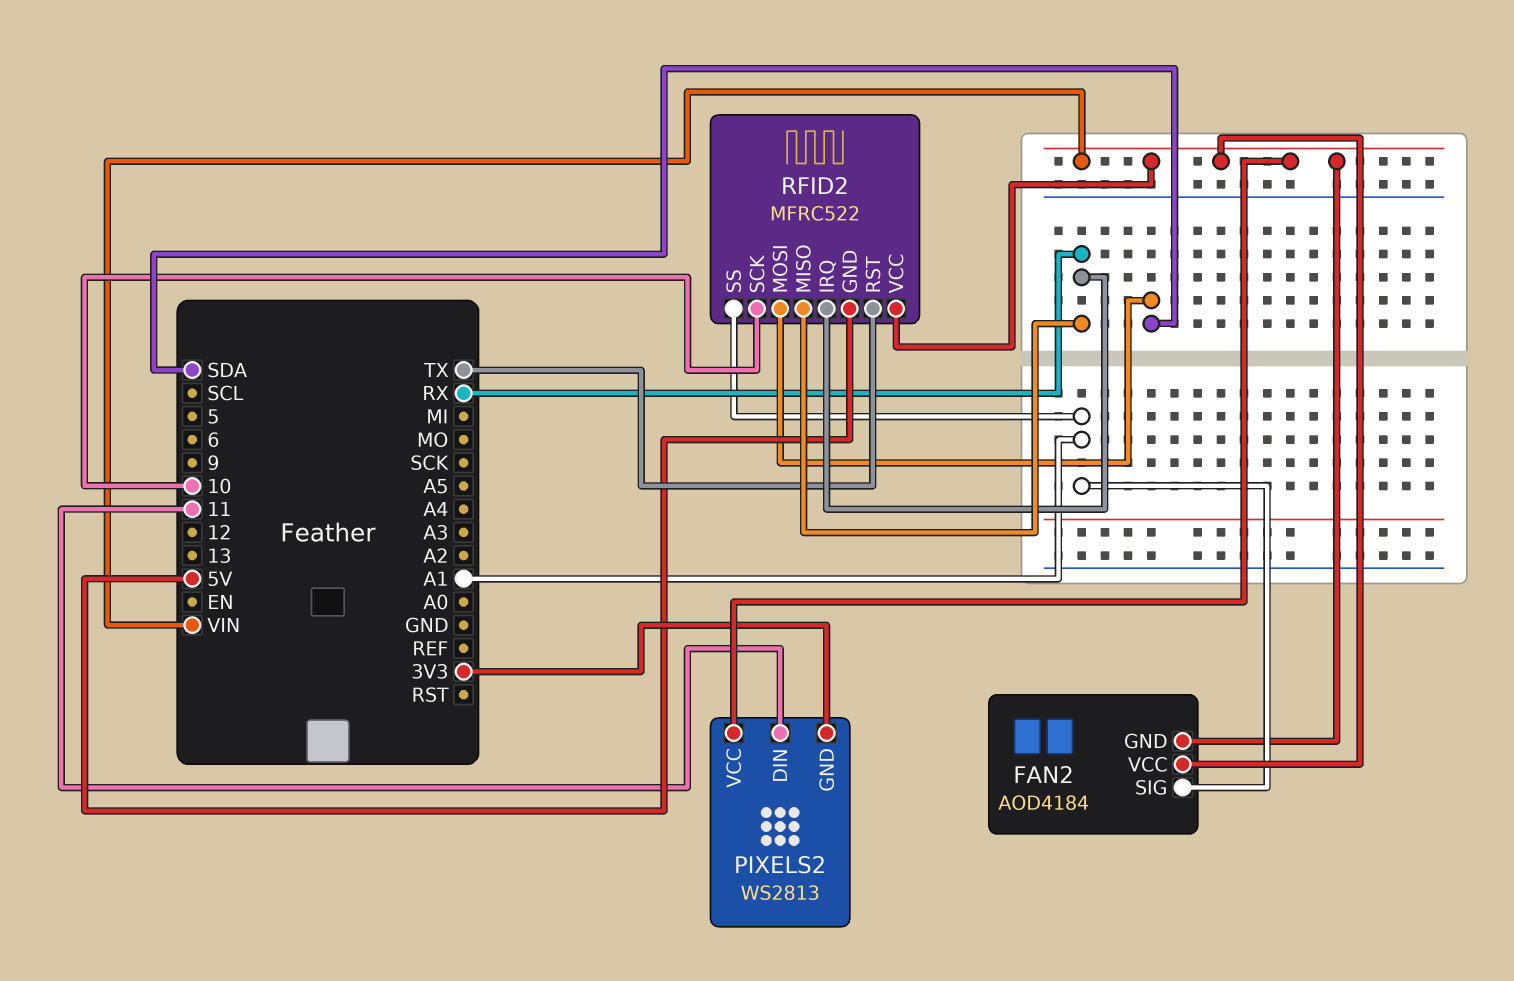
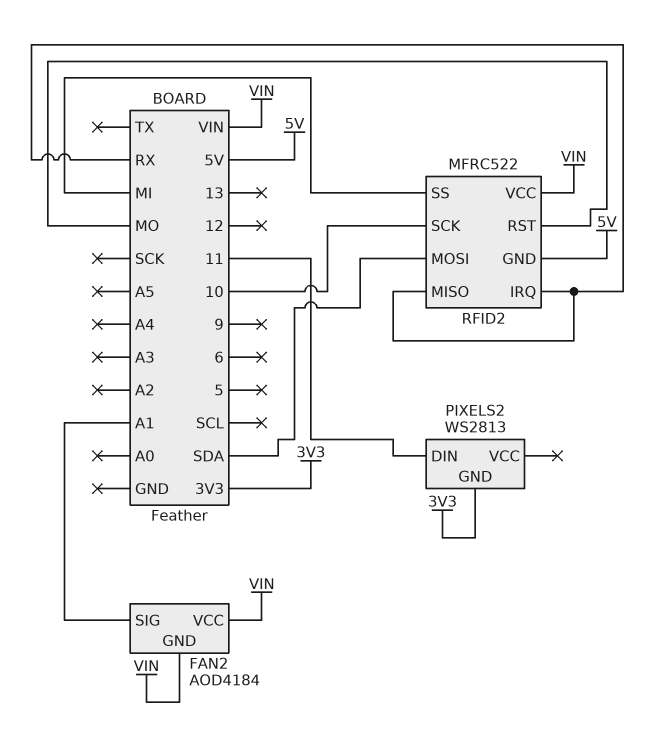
PIXELS2 pin VCC: VIN -> none
RFID2 pin RST: TX -> MO
RFID2 pin SS: A1 -> MI

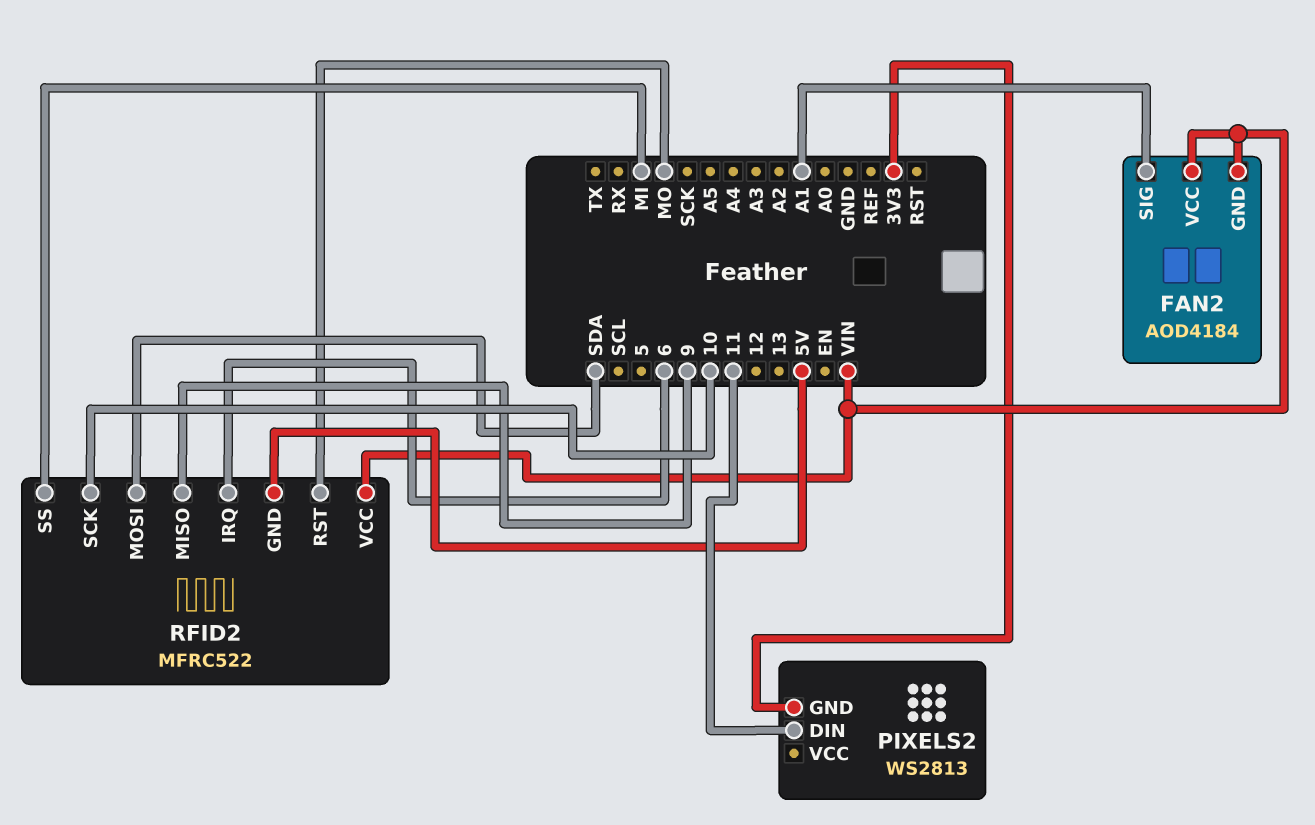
RFID2 pin IRQ: RX -> 6
RFID2 pin MISO: RX -> 9

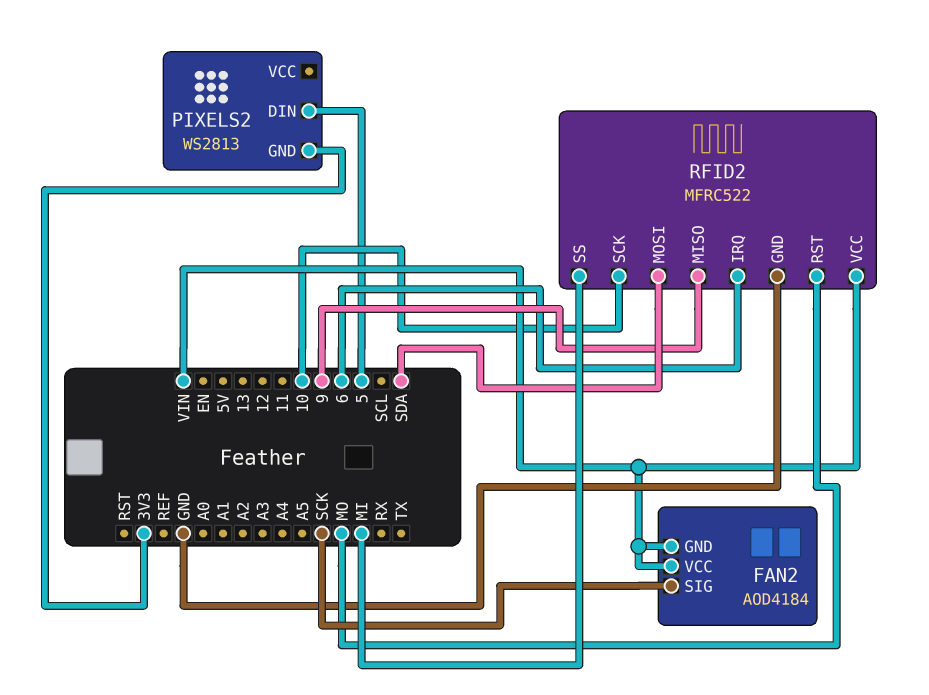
FAN2 pin SIG: A1 -> SCK
PIXELS2 pin DIN: 11 -> 5
RFID2 pin GND: 5V -> GND

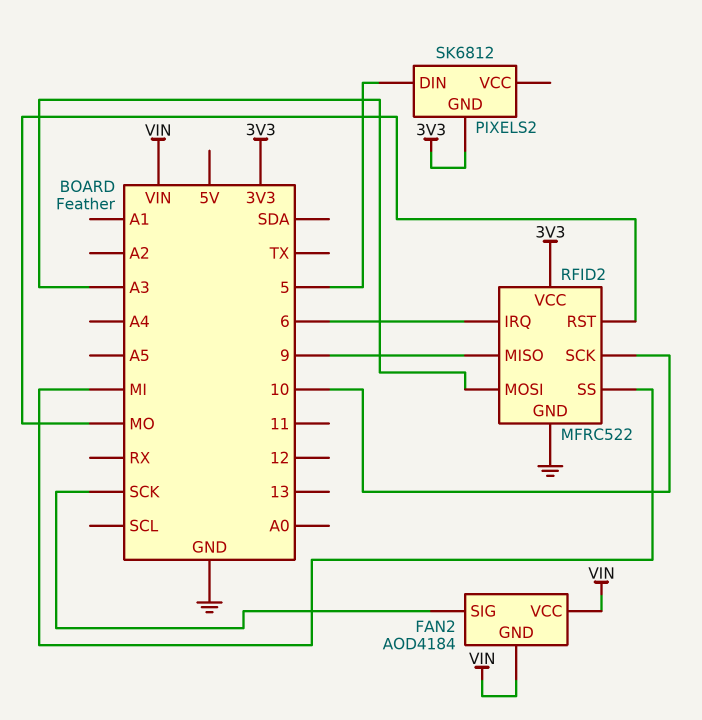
PIXELS2: WS2813 -> SK6812
RFID2 pin MOSI: SDA -> A3
RFID2 pin VCC: VIN -> 3V3

